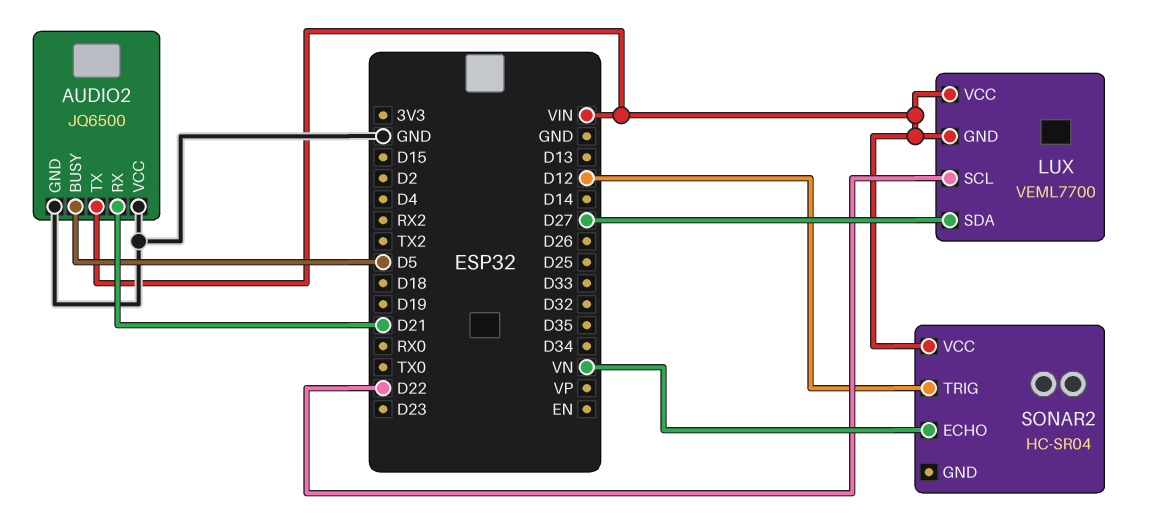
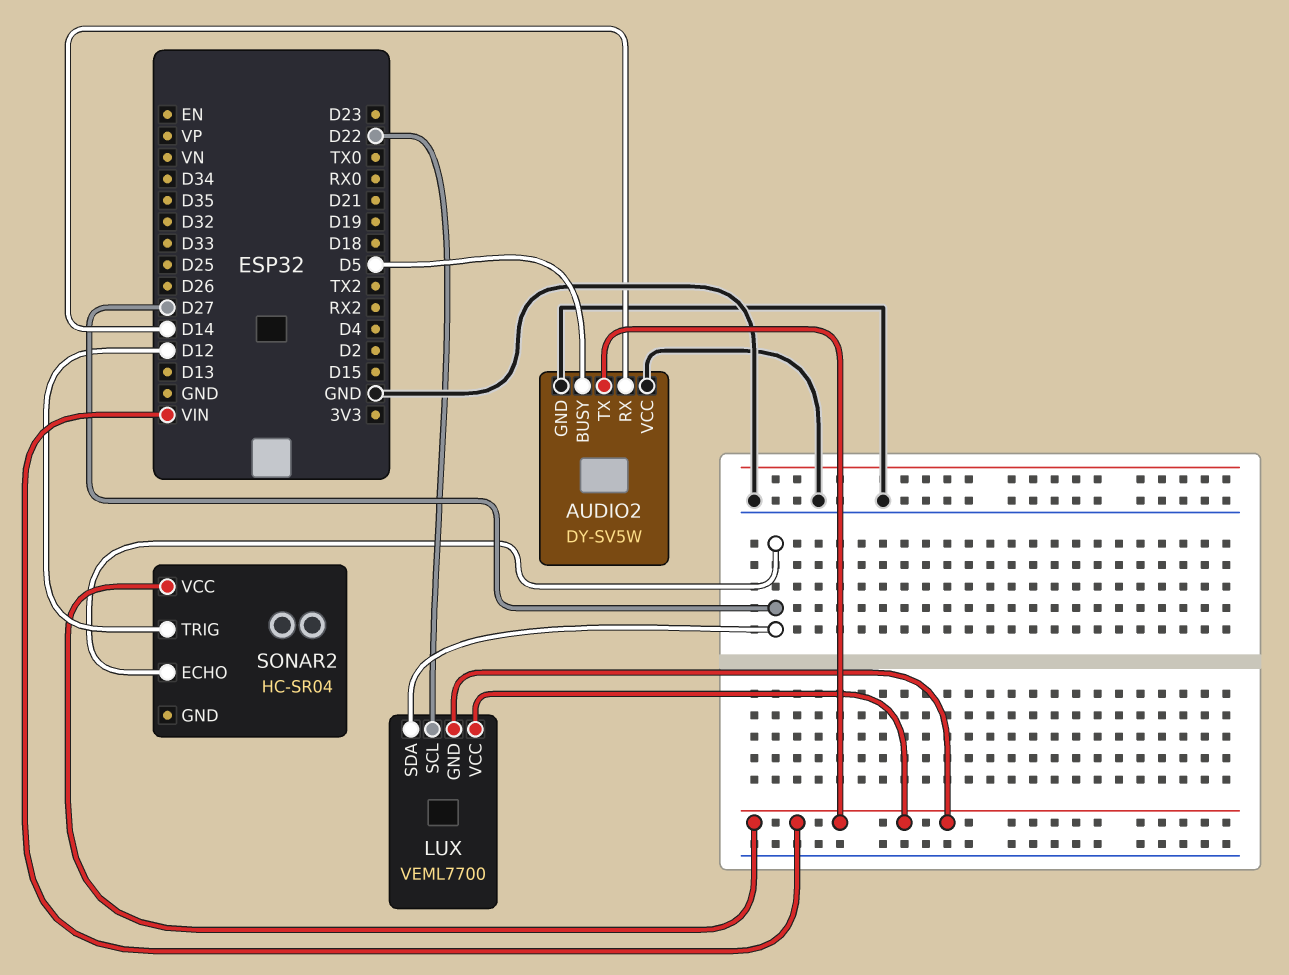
AUDIO2: JQ6500 -> DY-SV5W
AUDIO2 pin RX: D21 -> D14
SONAR2 pin ECHO: VN -> D27

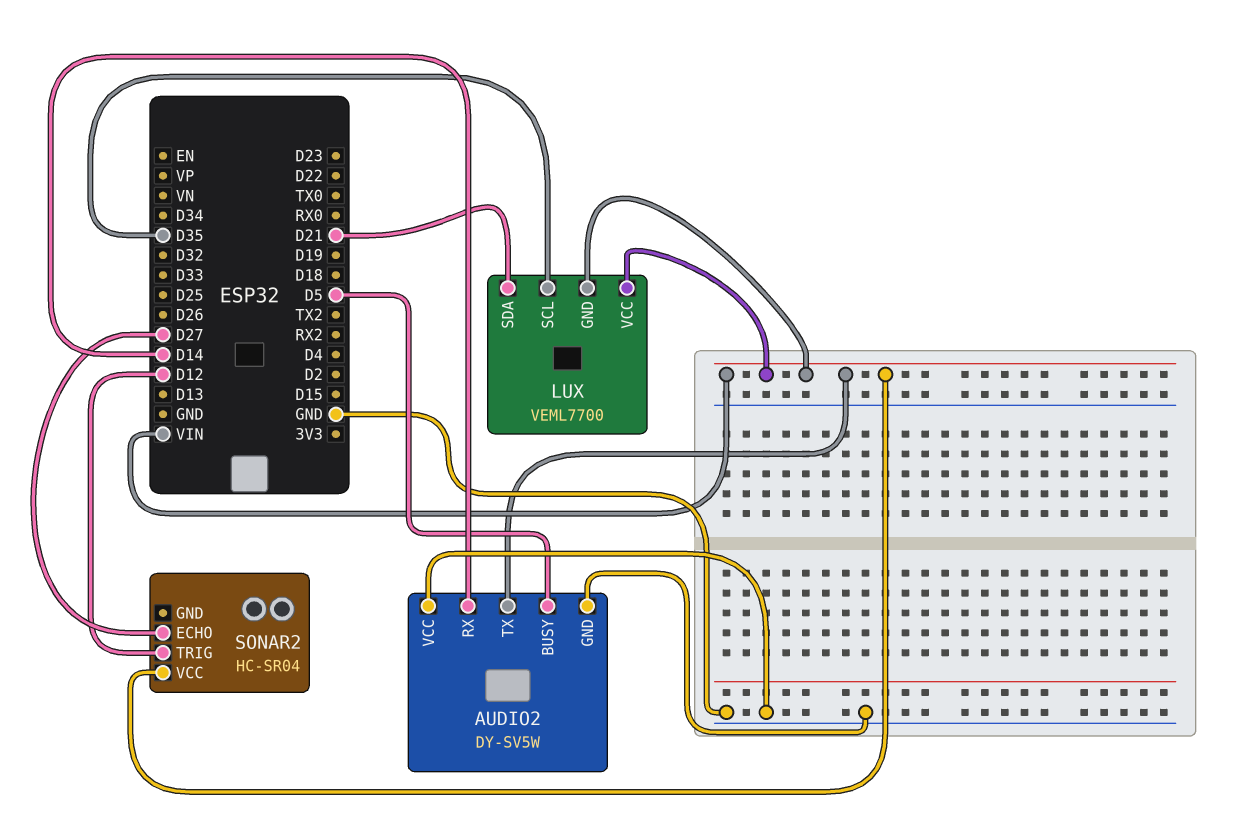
LUX pin SCL: D22 -> D35
LUX pin SDA: D27 -> D21

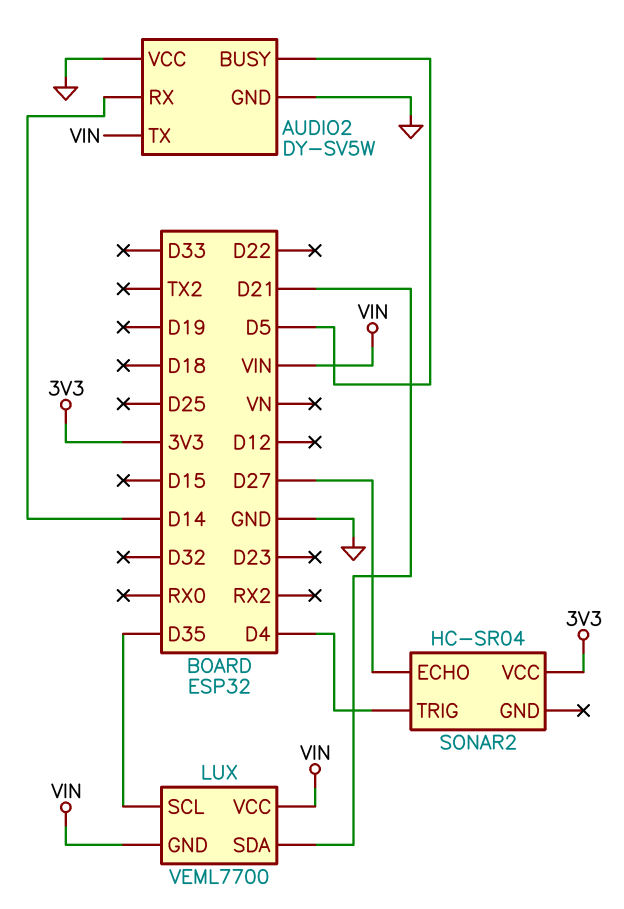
SONAR2 pin TRIG: D12 -> D4
SONAR2 pin VCC: VIN -> 3V3

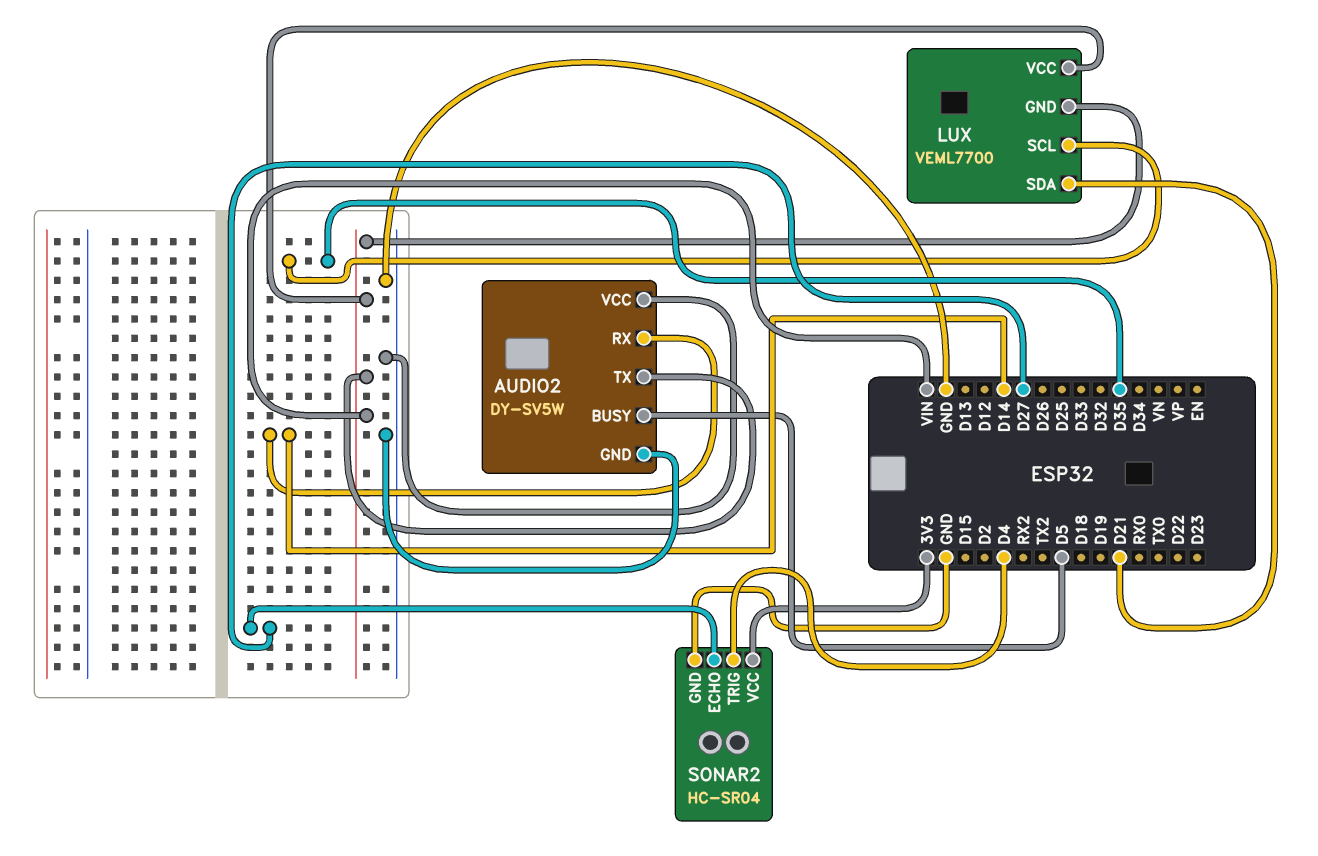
SONAR2 pin GND: none -> GND

